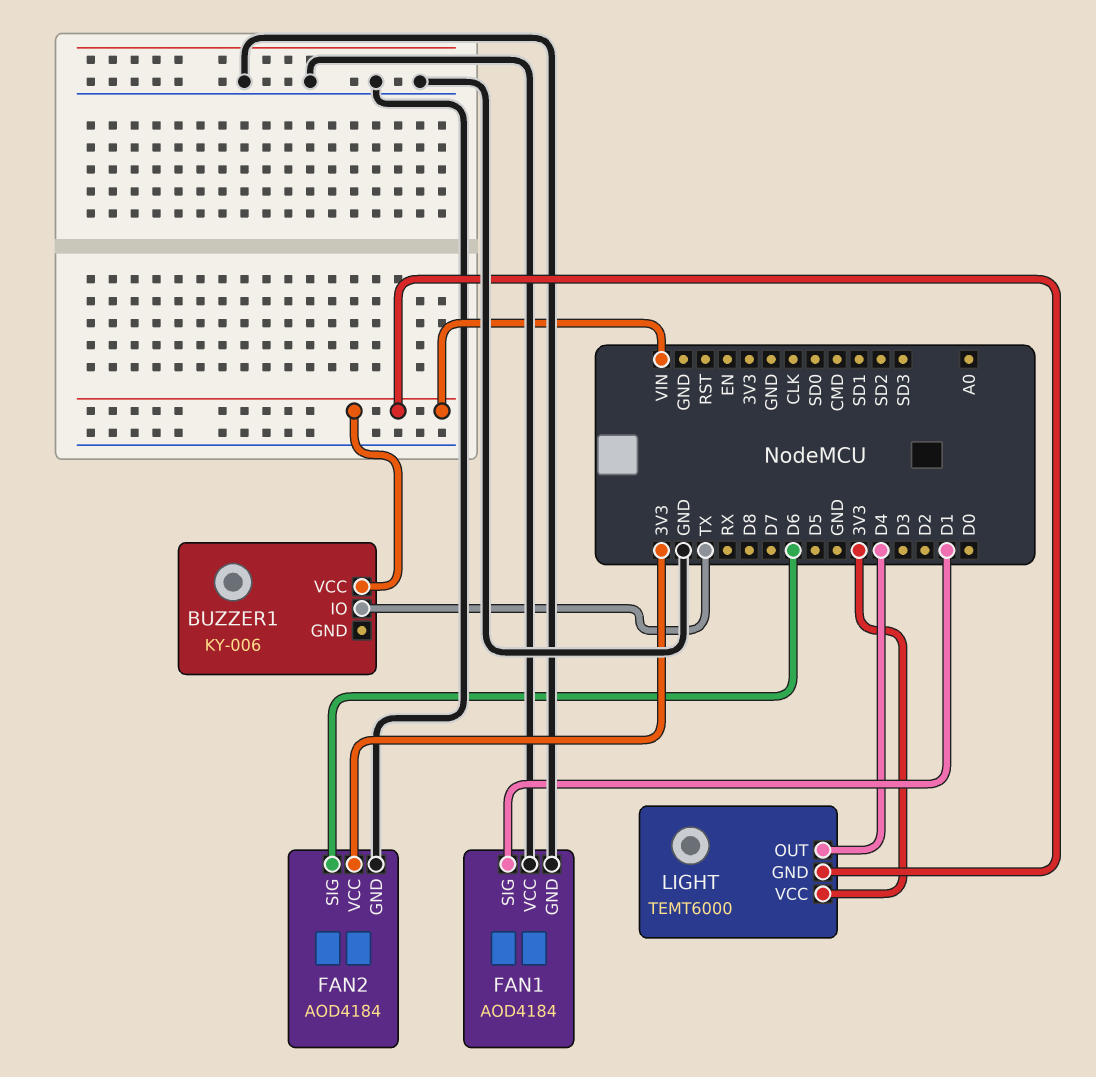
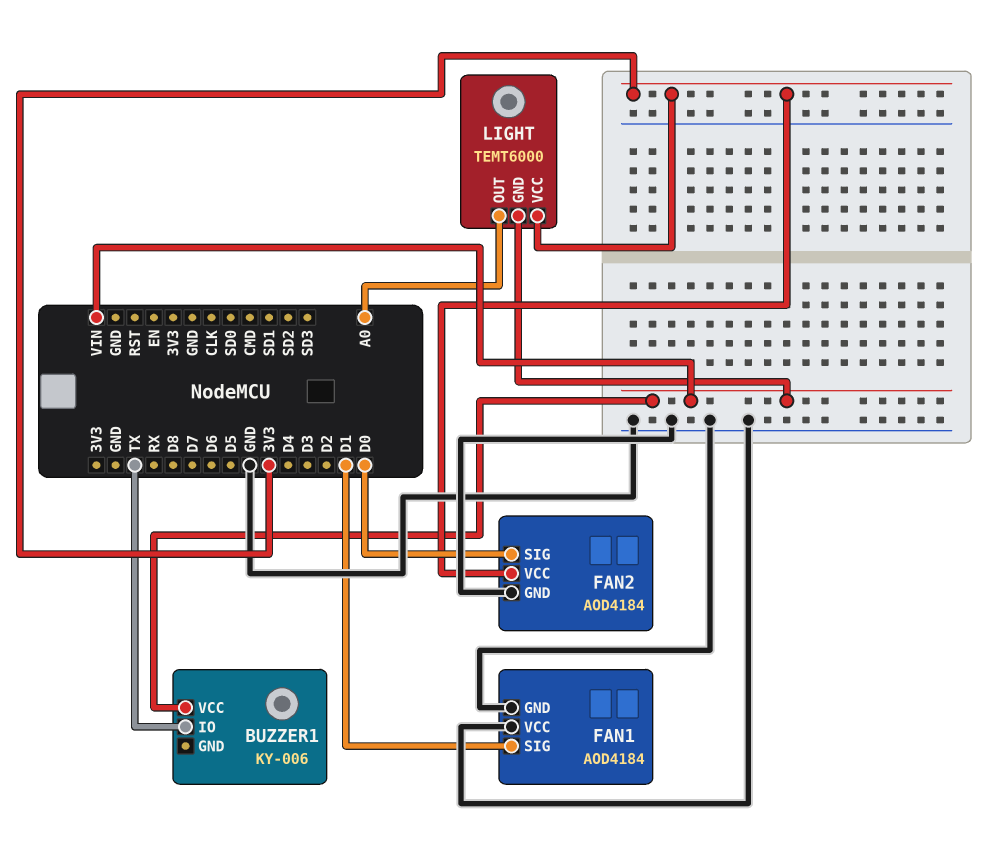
FAN2 pin SIG: D6 -> D0
LIGHT pin OUT: D4 -> A0

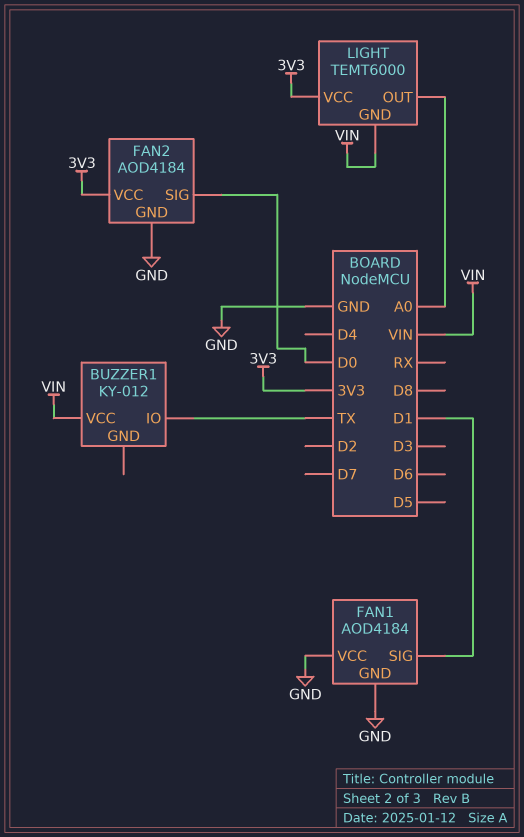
BUZZER1: KY-006 -> KY-012

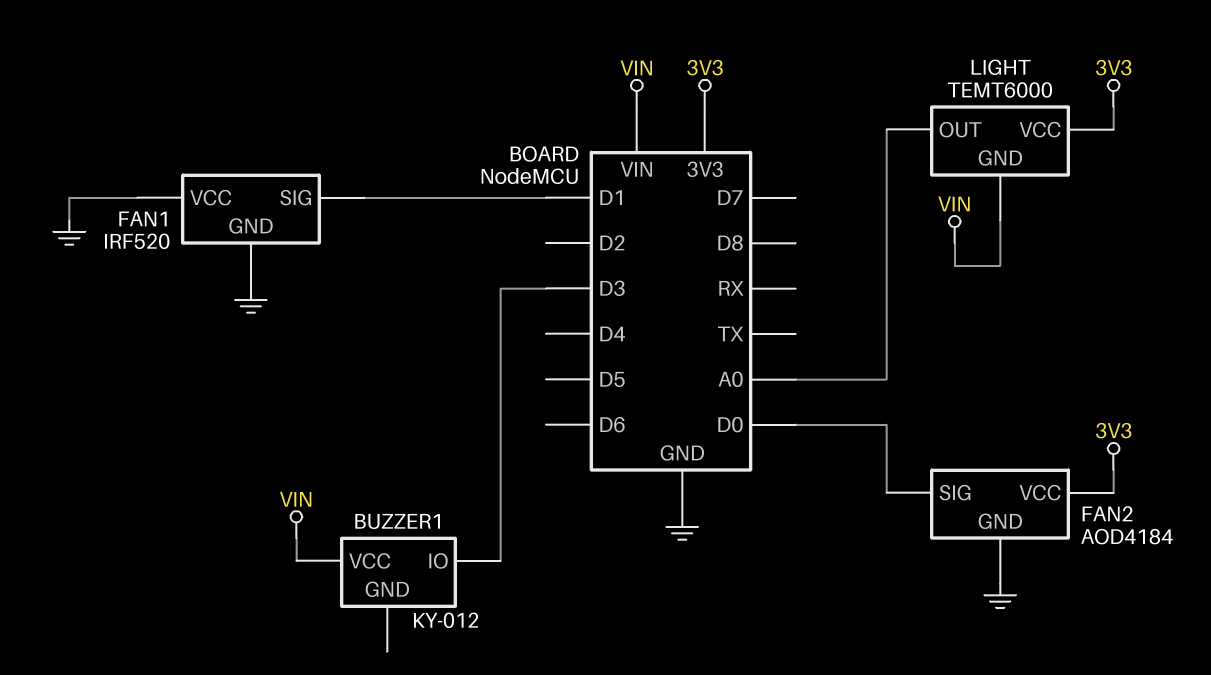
BUZZER1 pin IO: TX -> D3
FAN1: AOD4184 -> IRF520

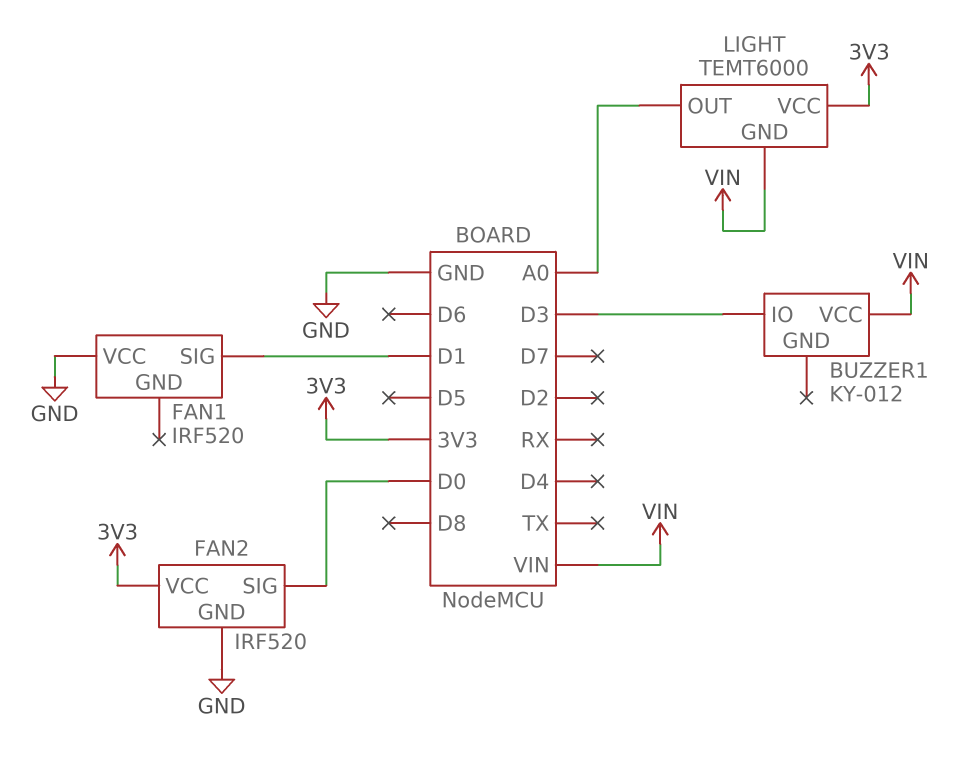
FAN1 pin GND: GND -> none
FAN2: AOD4184 -> IRF520

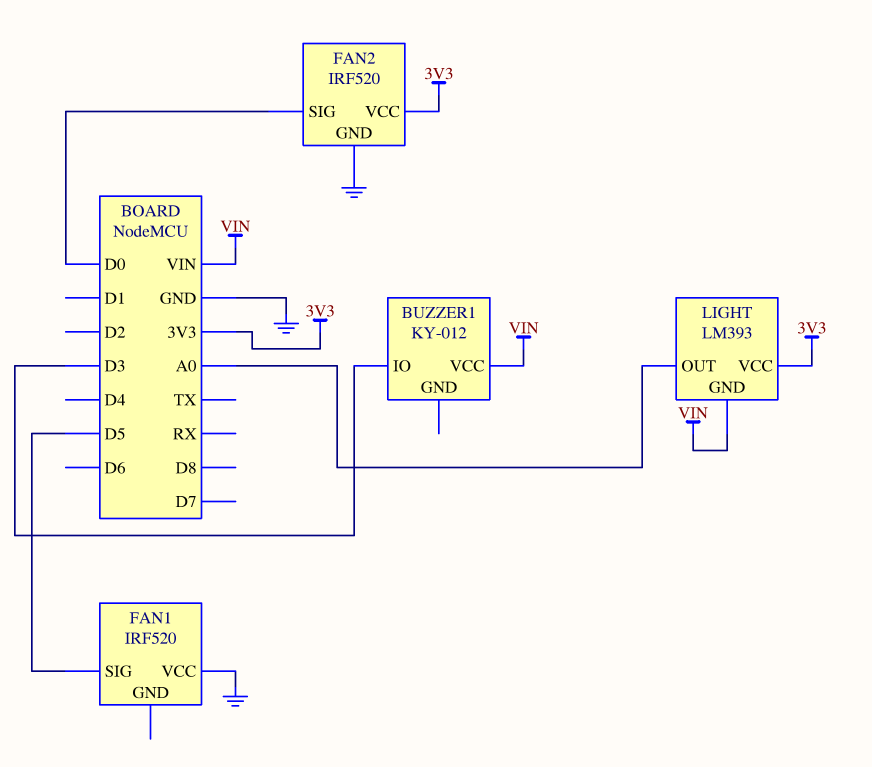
FAN1 pin SIG: D1 -> D5
LIGHT: TEMT6000 -> LM393

